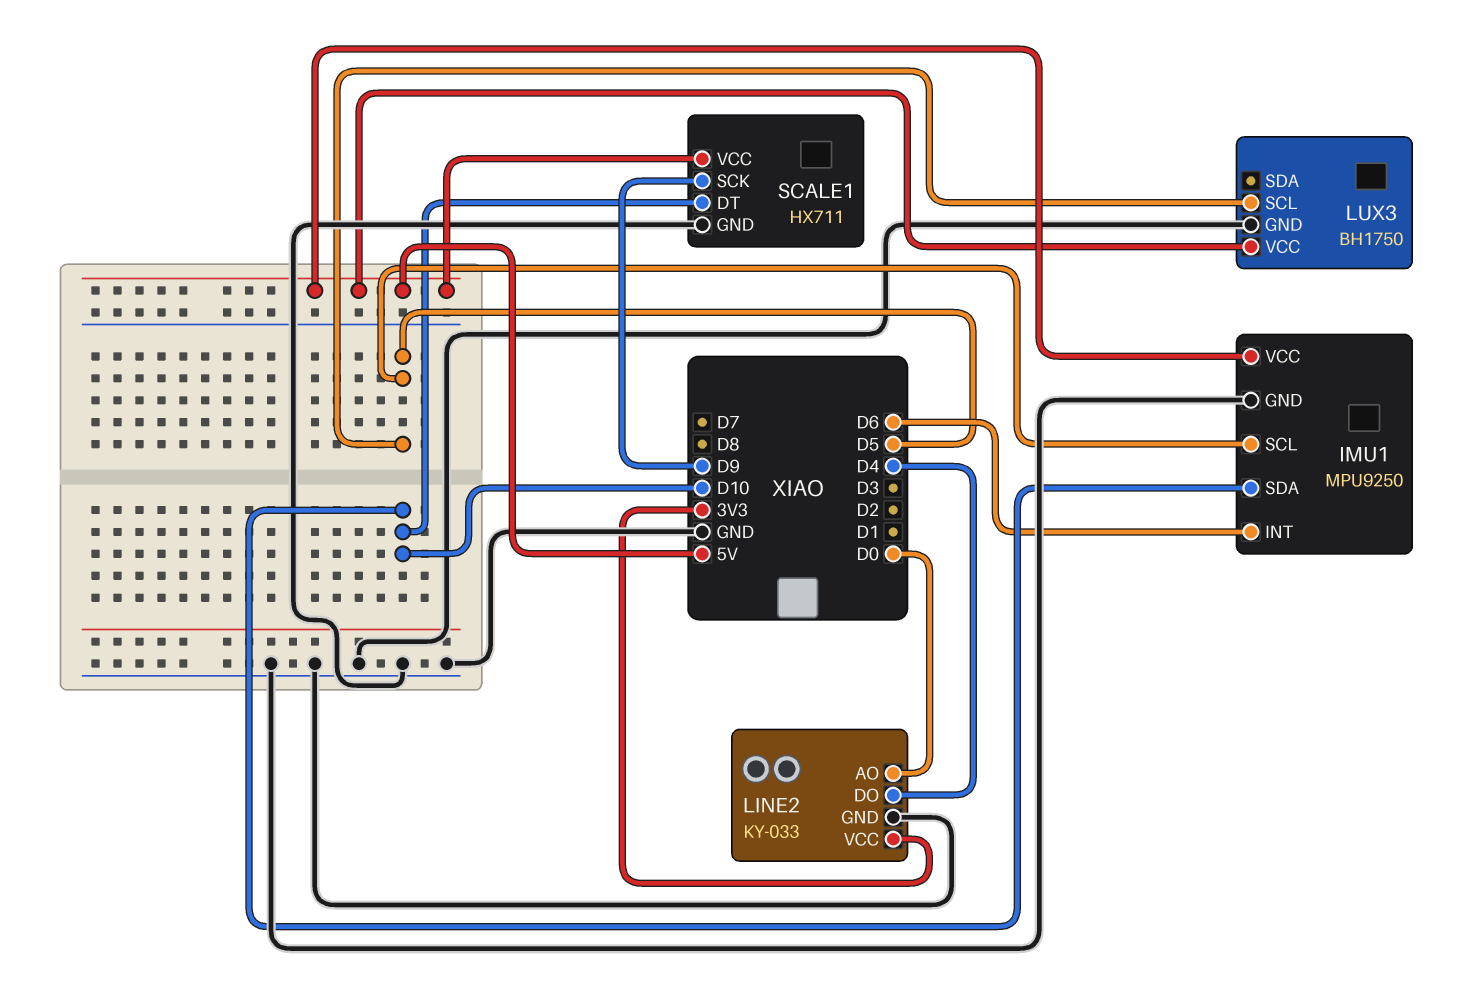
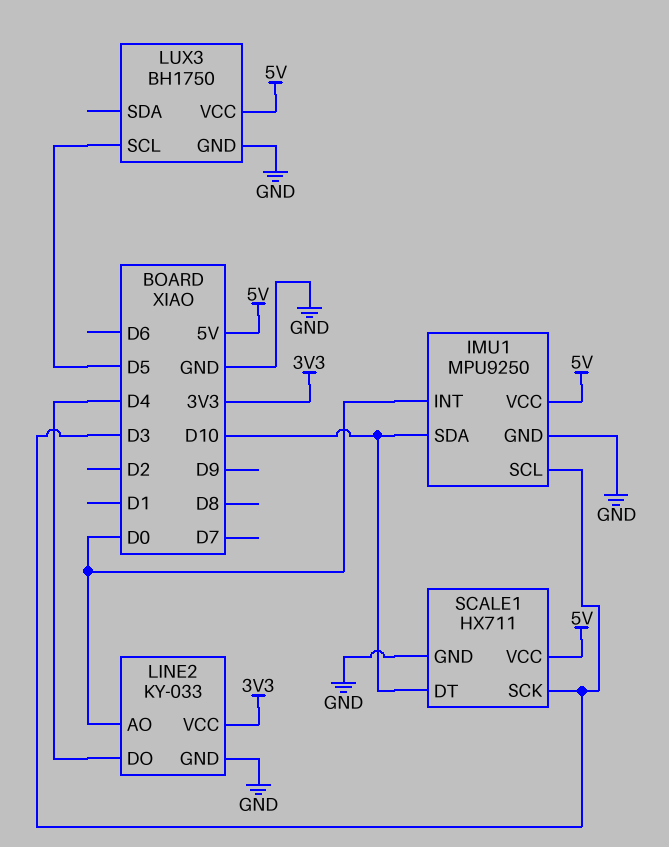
IMU1 pin INT: D6 -> D0
IMU1 pin SCL: D5 -> D3
SCALE1 pin SCK: D9 -> D3

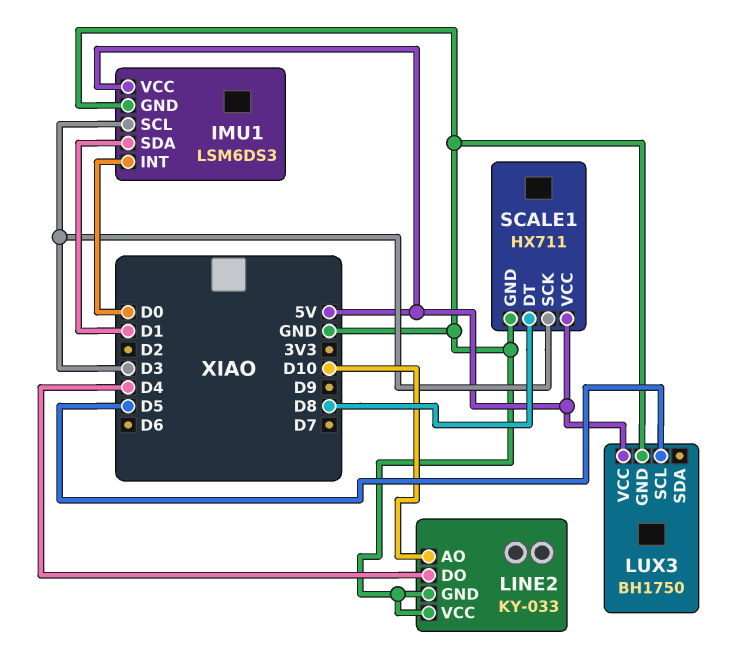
IMU1: MPU9250 -> LSM6DS3
IMU1 pin SDA: D10 -> D1
LINE2 pin AO: D0 -> D10
LINE2 pin VCC: 3V3 -> GND
SCALE1 pin DT: D10 -> D8

